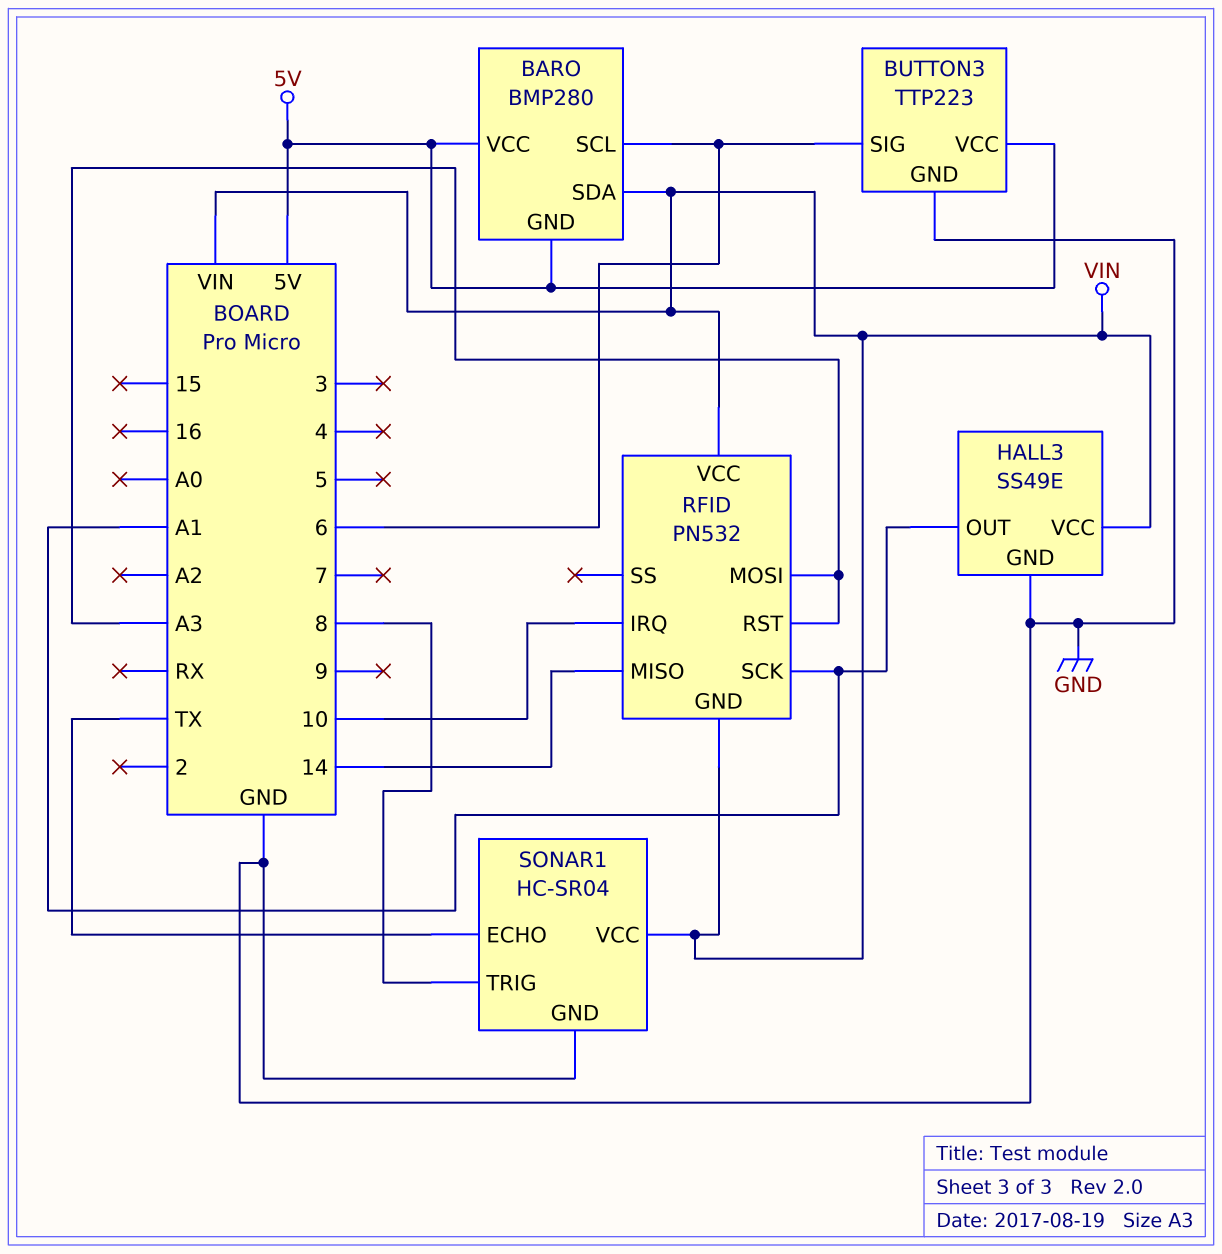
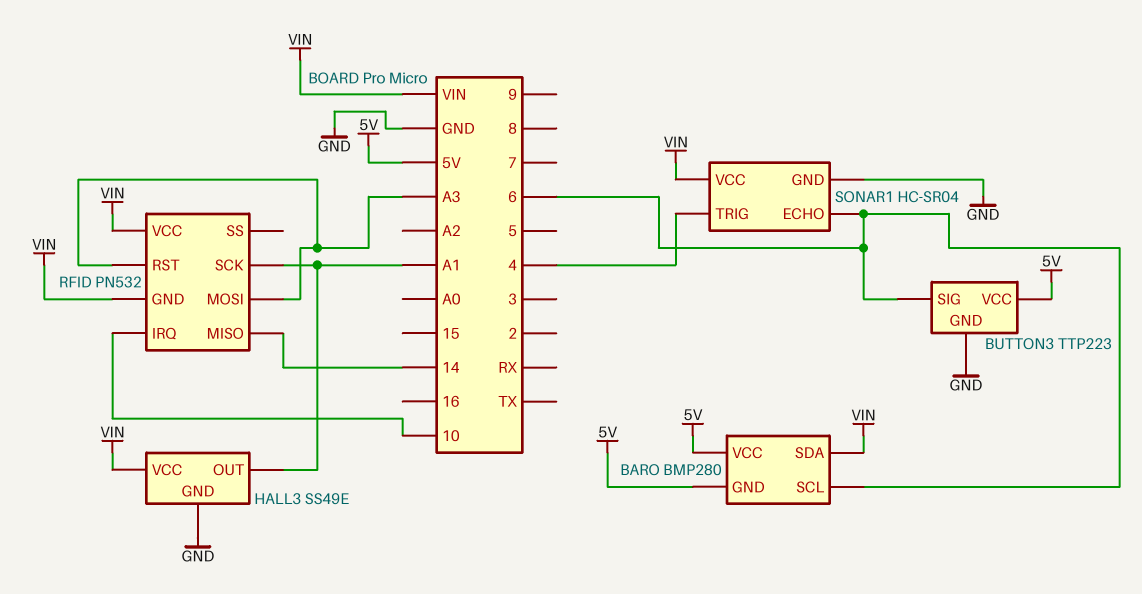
SONAR1 pin ECHO: TX -> 6
SONAR1 pin TRIG: 8 -> 4

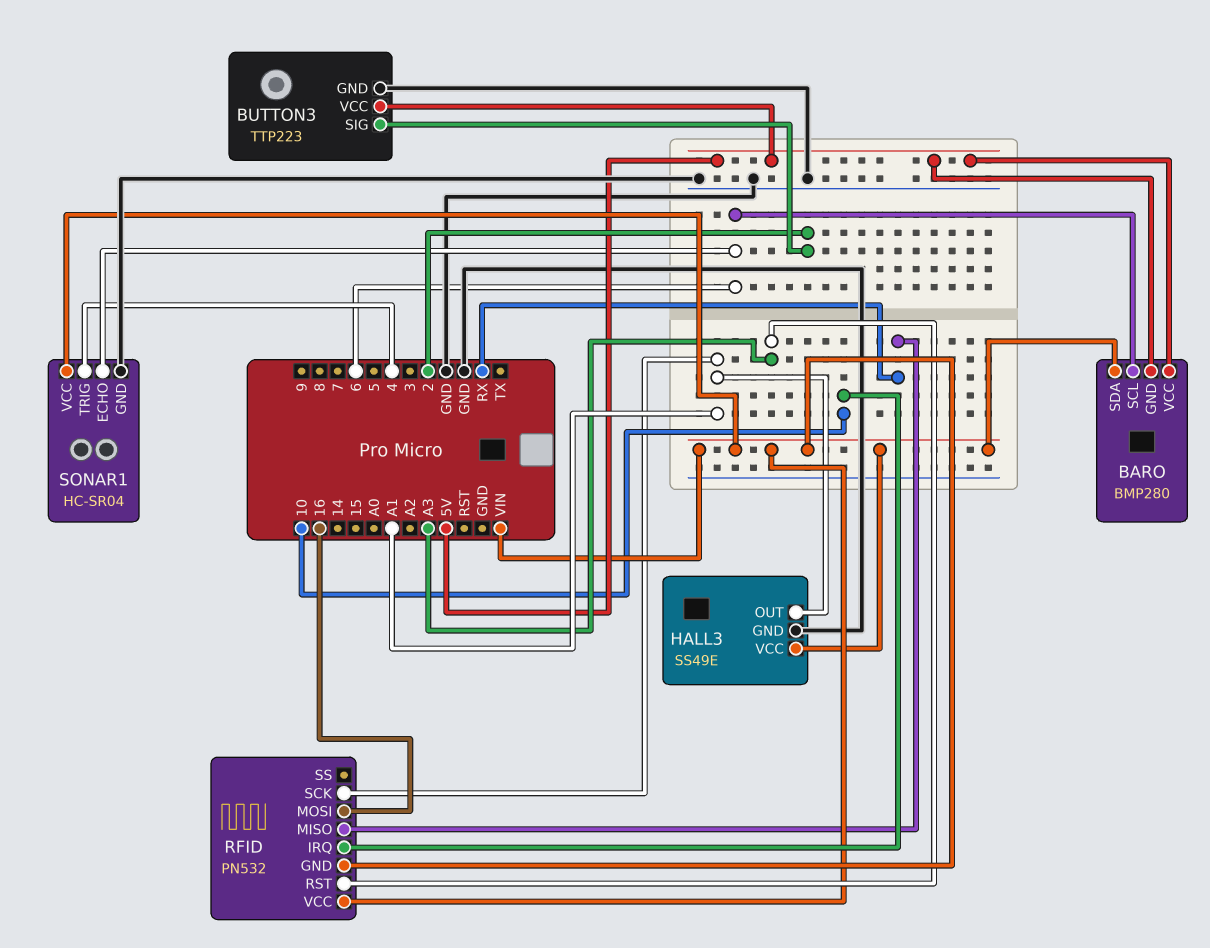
BUTTON3 pin SIG: 6 -> 2
RFID pin MISO: 14 -> RX
RFID pin MOSI: A3 -> 16

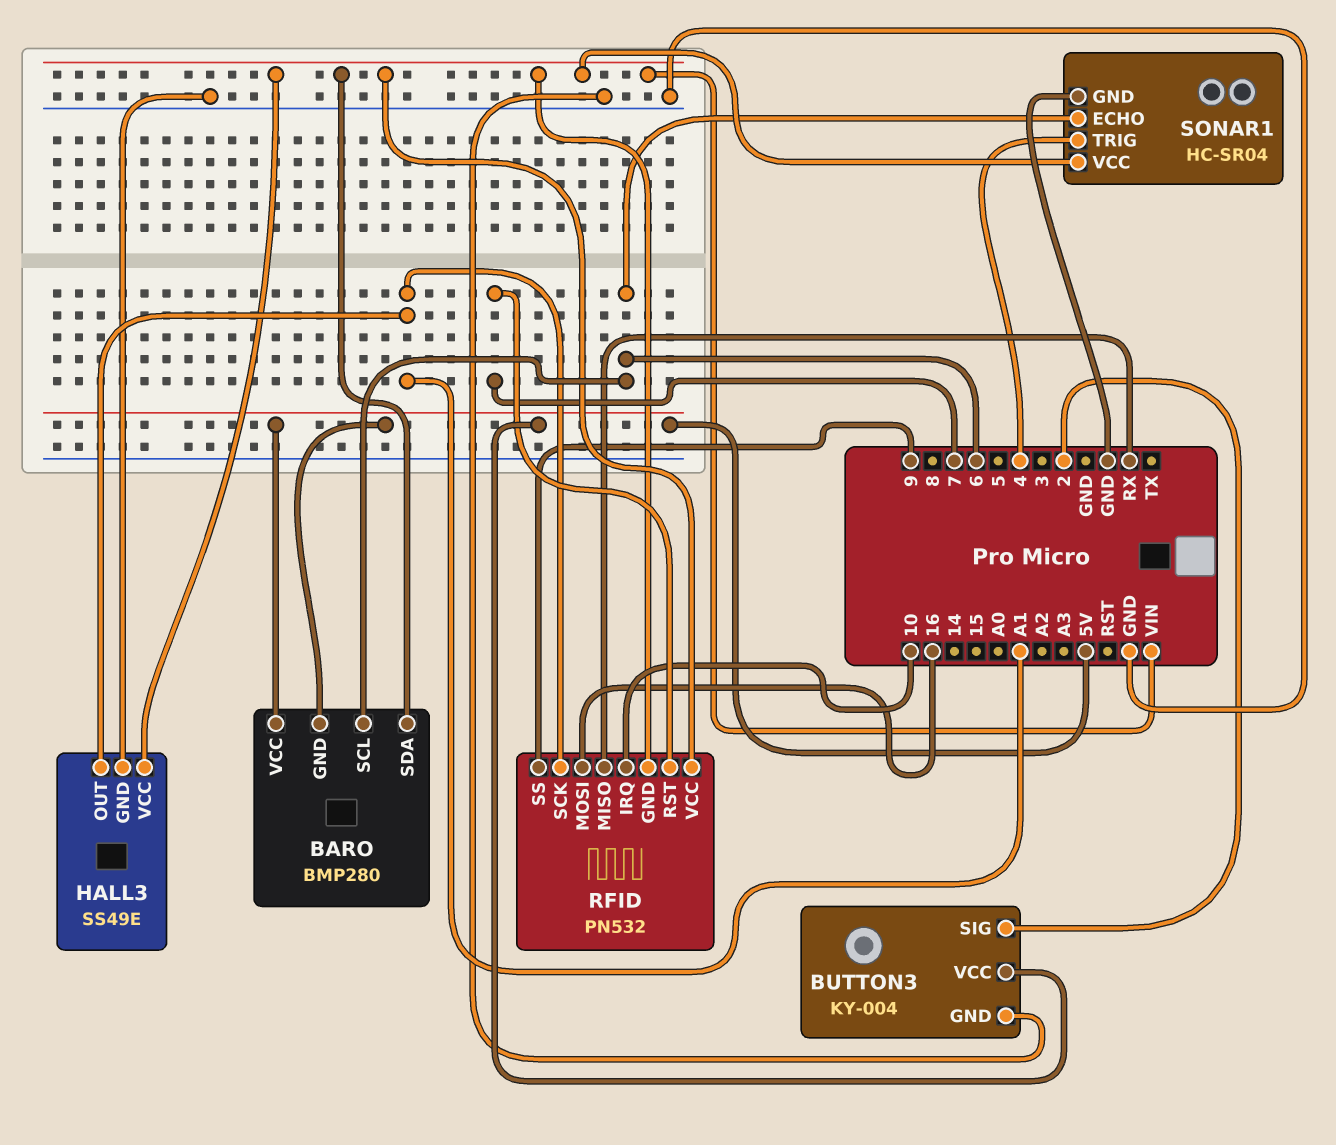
BUTTON3: TTP223 -> KY-004
RFID pin RST: A3 -> 7
RFID pin SS: none -> 9

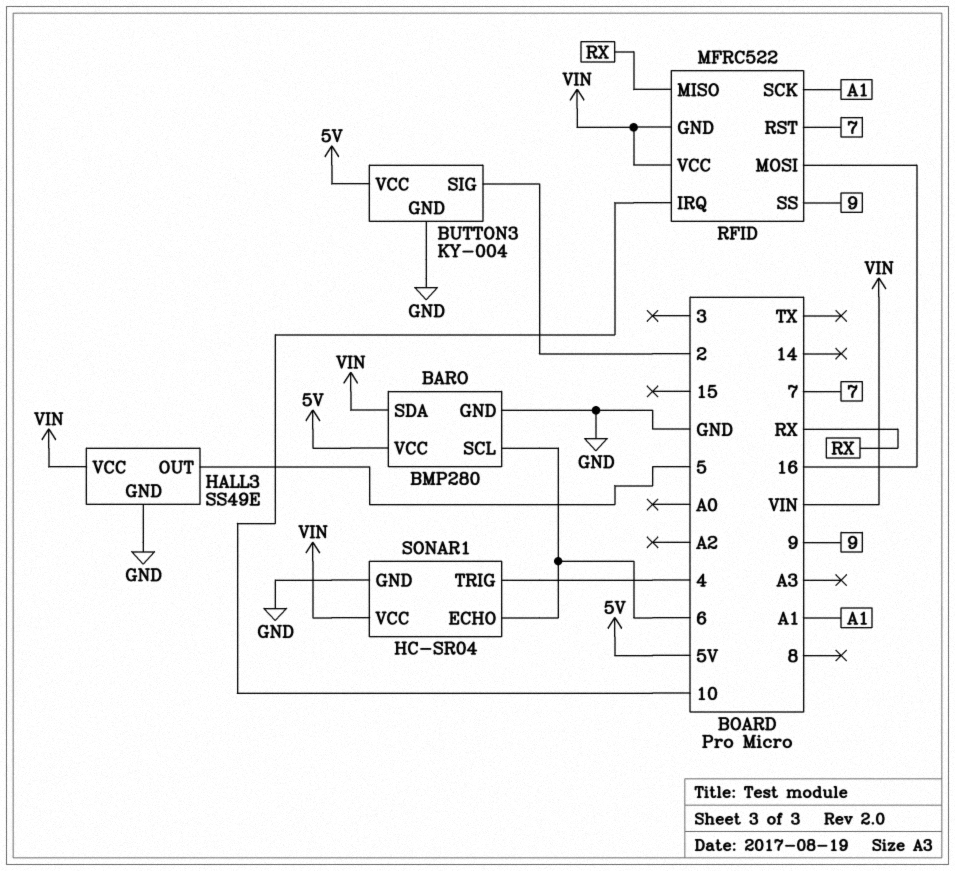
BARO pin GND: 5V -> GND
HALL3 pin OUT: A1 -> 5
RFID: PN532 -> MFRC522

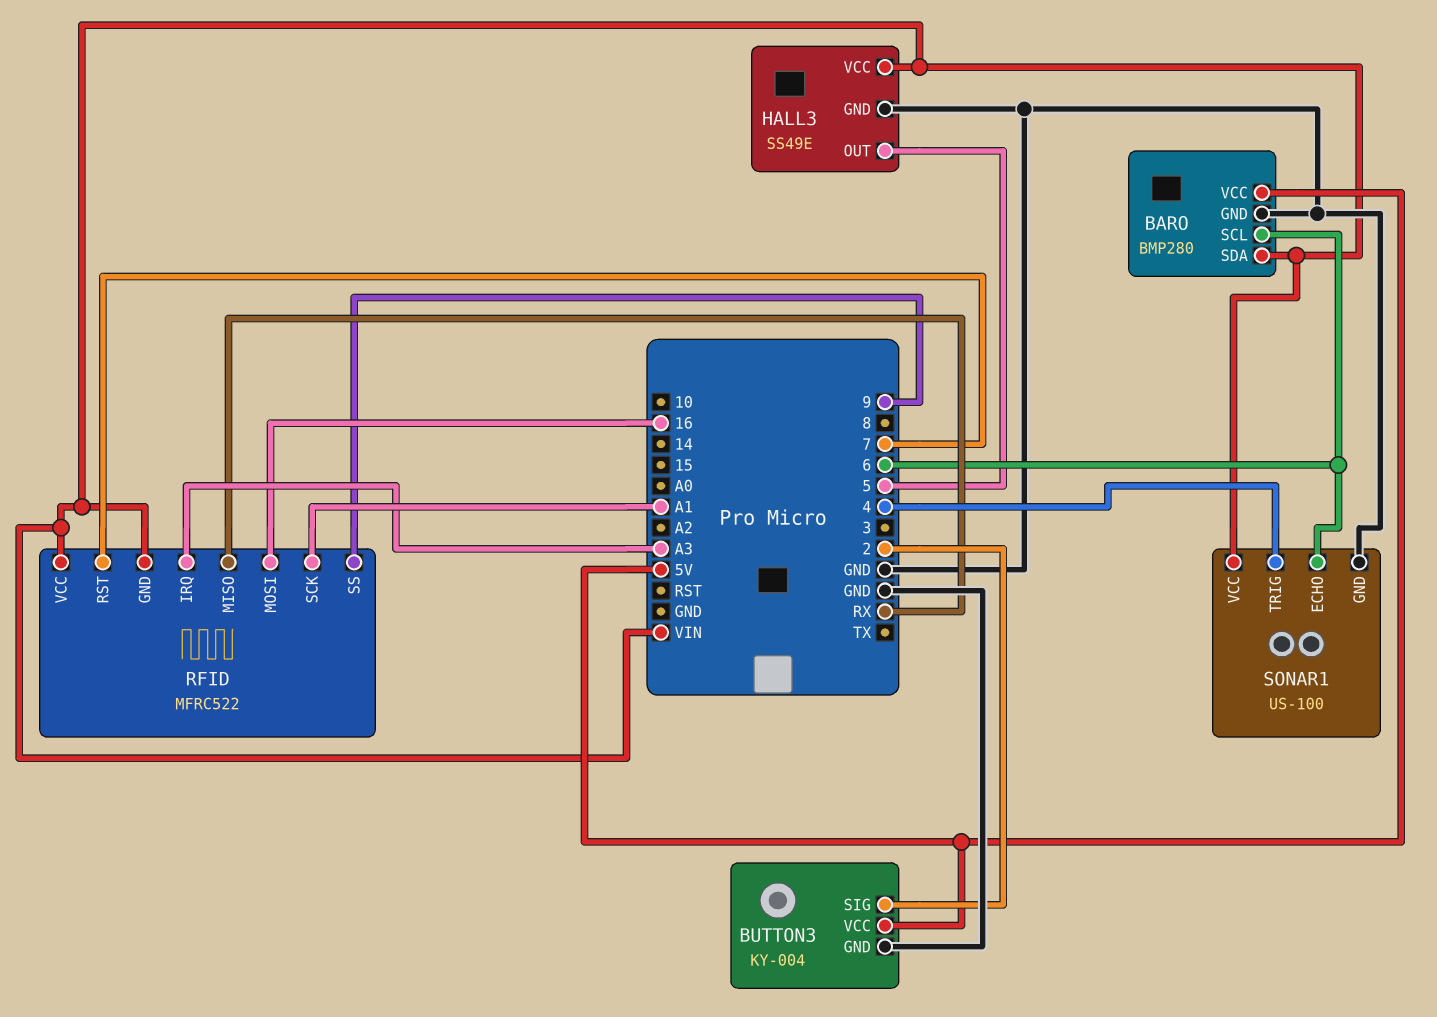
RFID pin IRQ: 10 -> A3
SONAR1: HC-SR04 -> US-100

